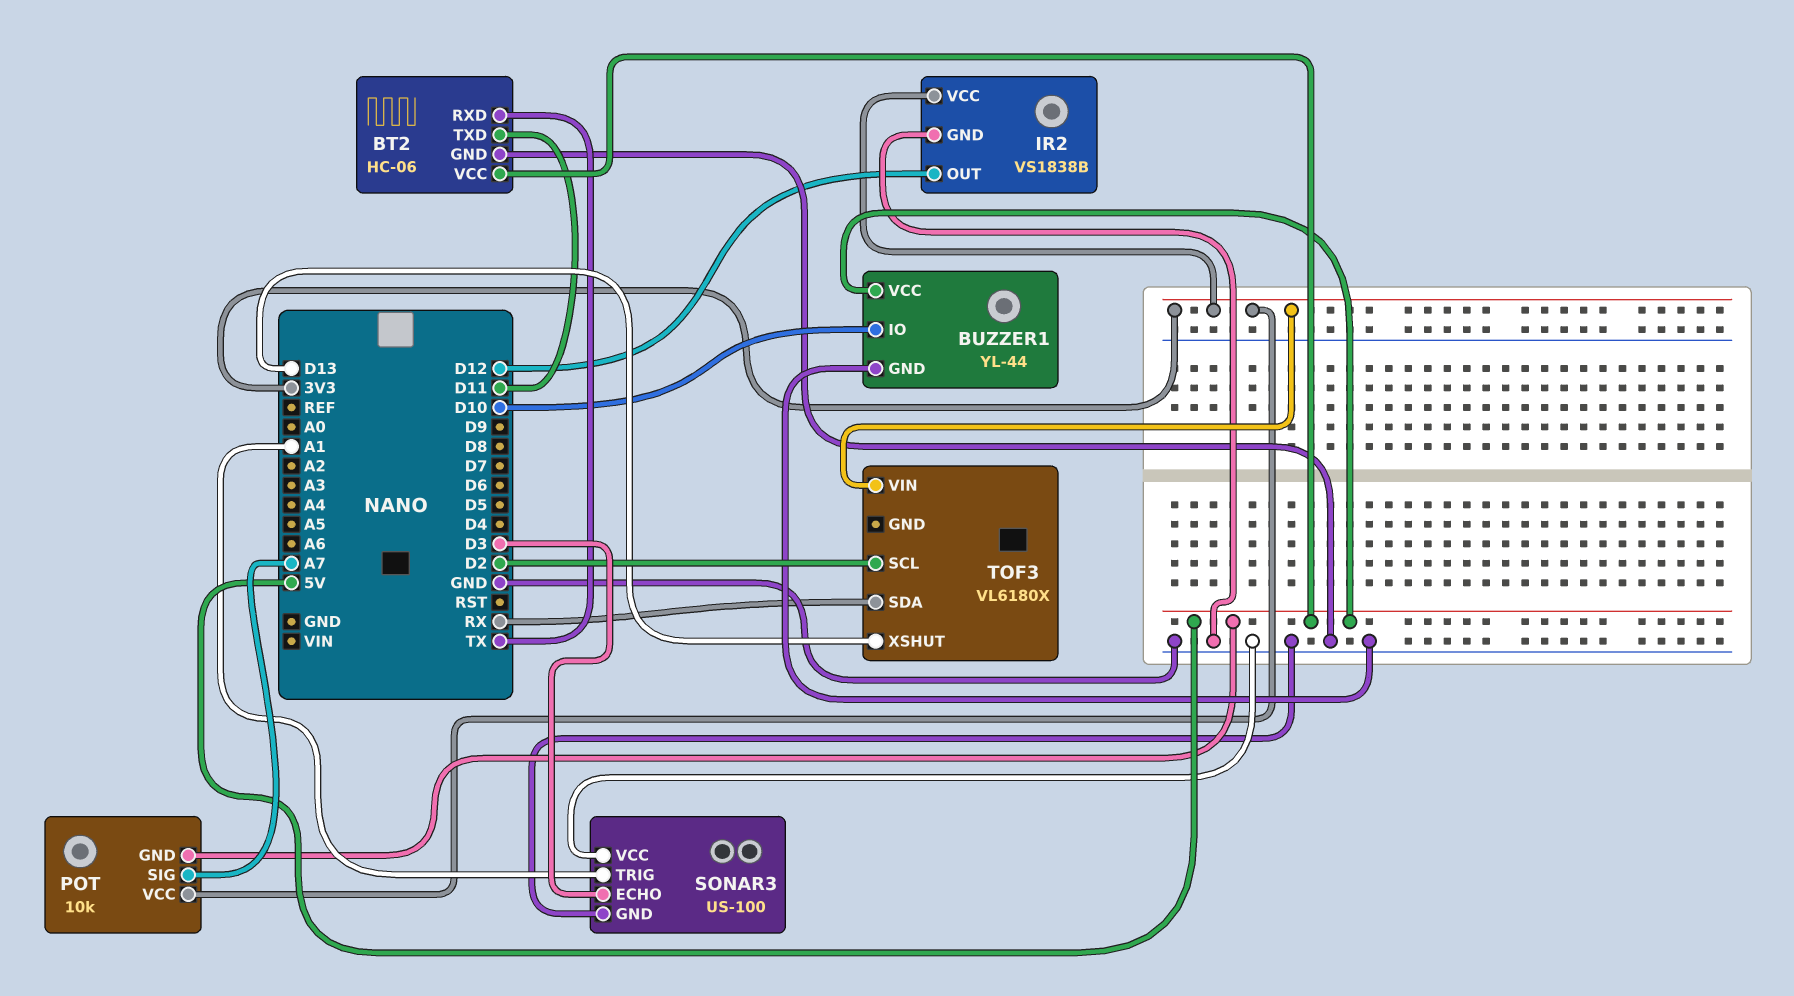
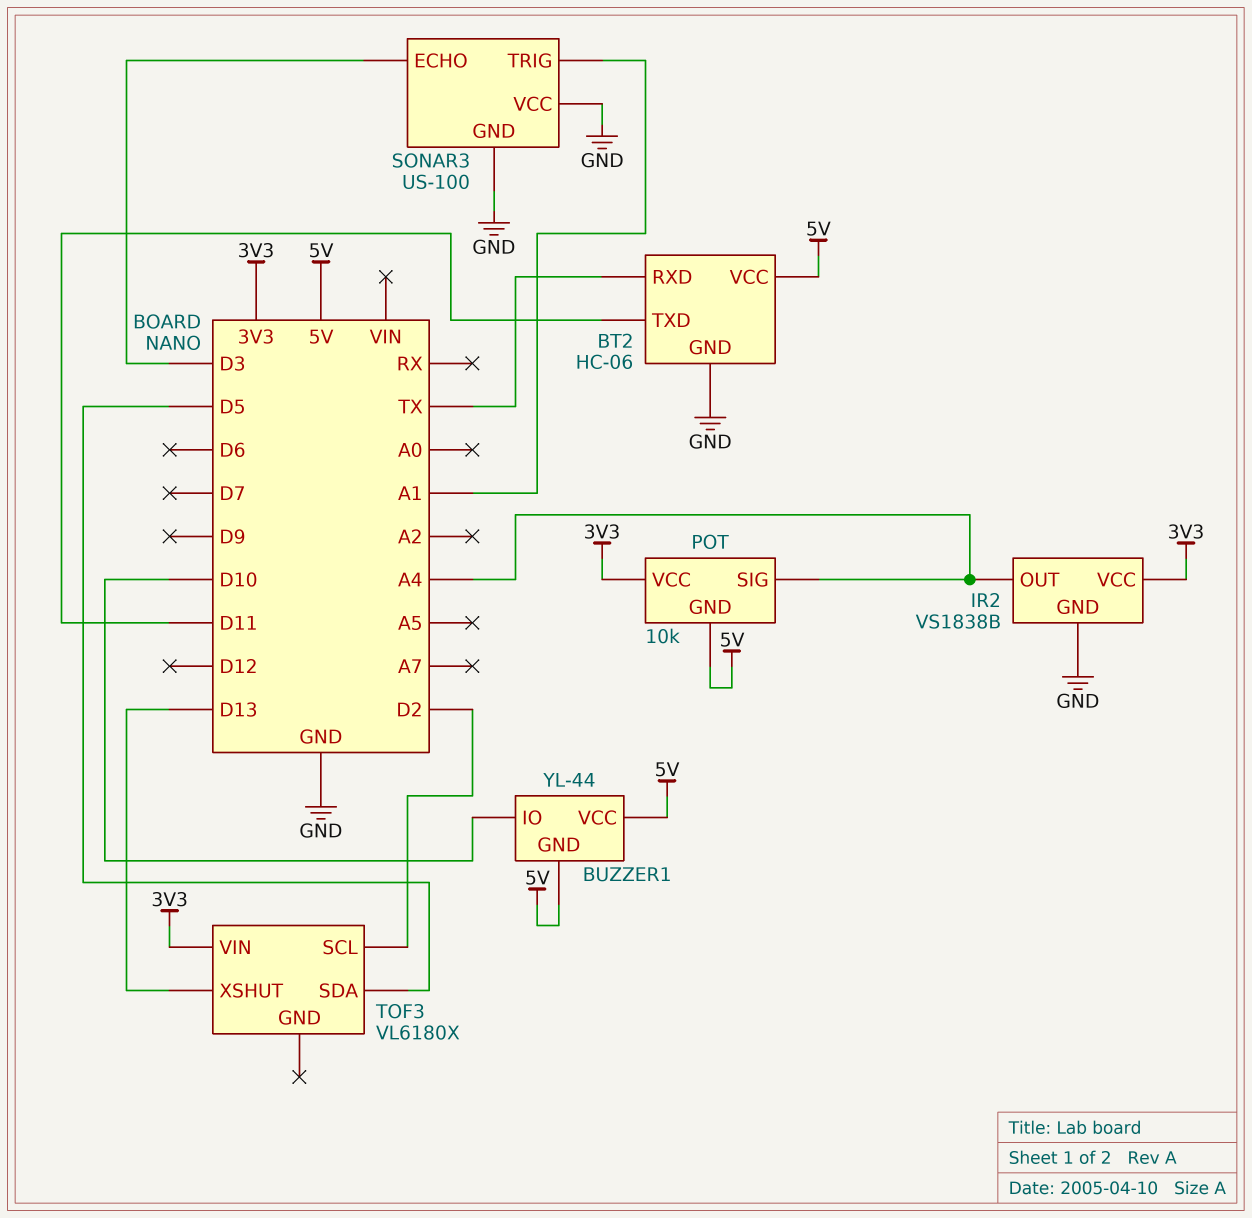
BUZZER1 pin GND: GND -> 5V
IR2 pin OUT: D12 -> A4
POT pin SIG: A7 -> A4
TOF3 pin SDA: RX -> D5

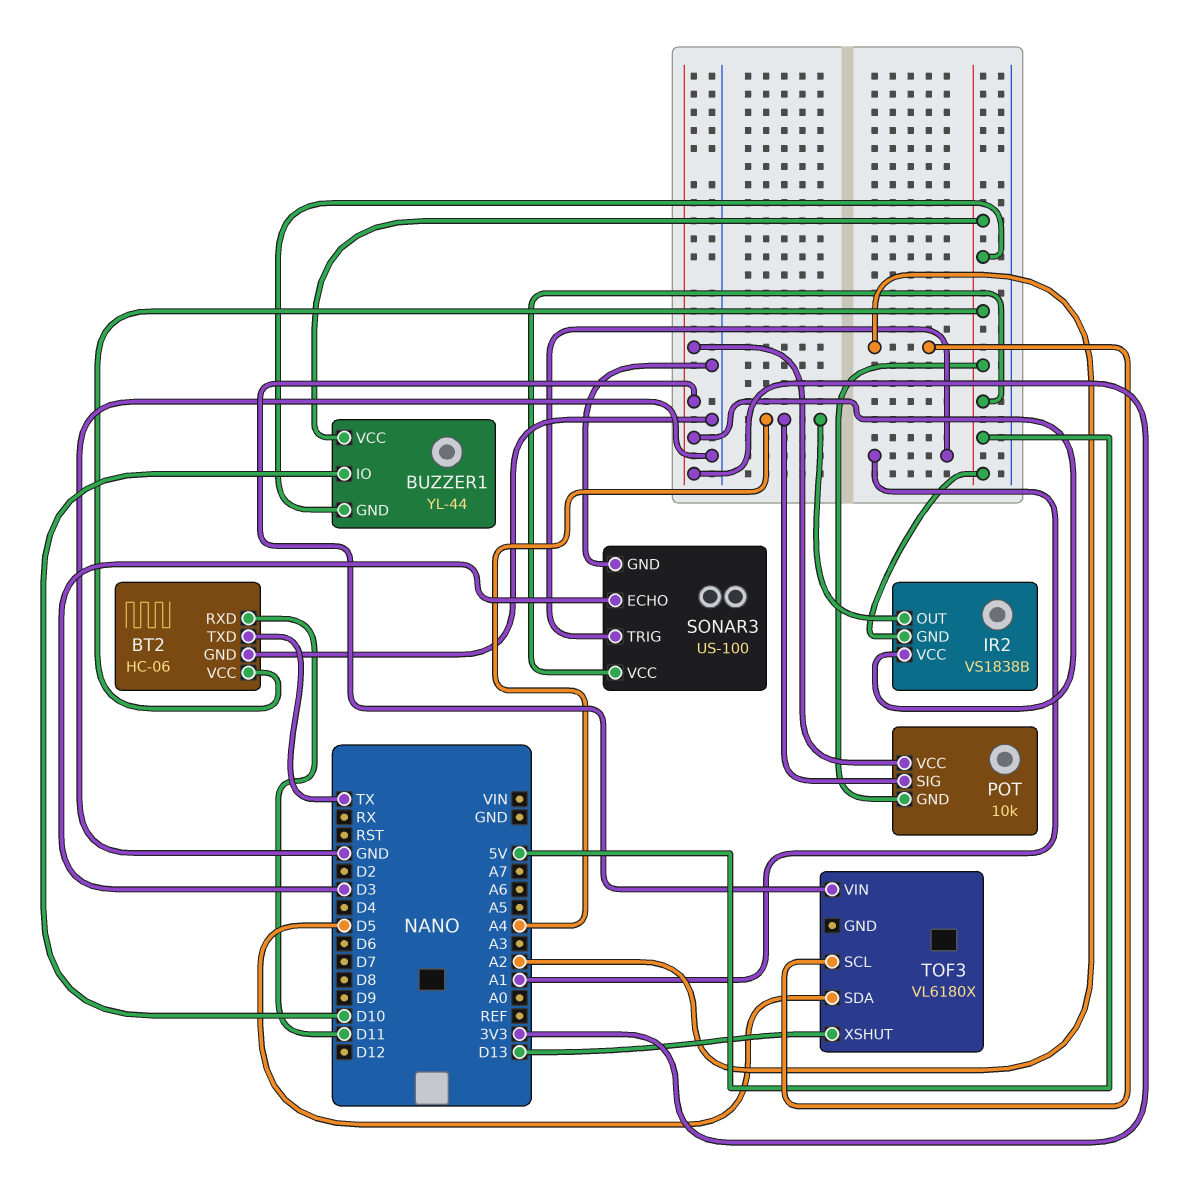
BT2 pin RXD: TX -> D11
BT2 pin TXD: D11 -> TX
IR2 pin GND: GND -> 5V
SONAR3 pin VCC: GND -> 5V
TOF3 pin SCL: D2 -> A2

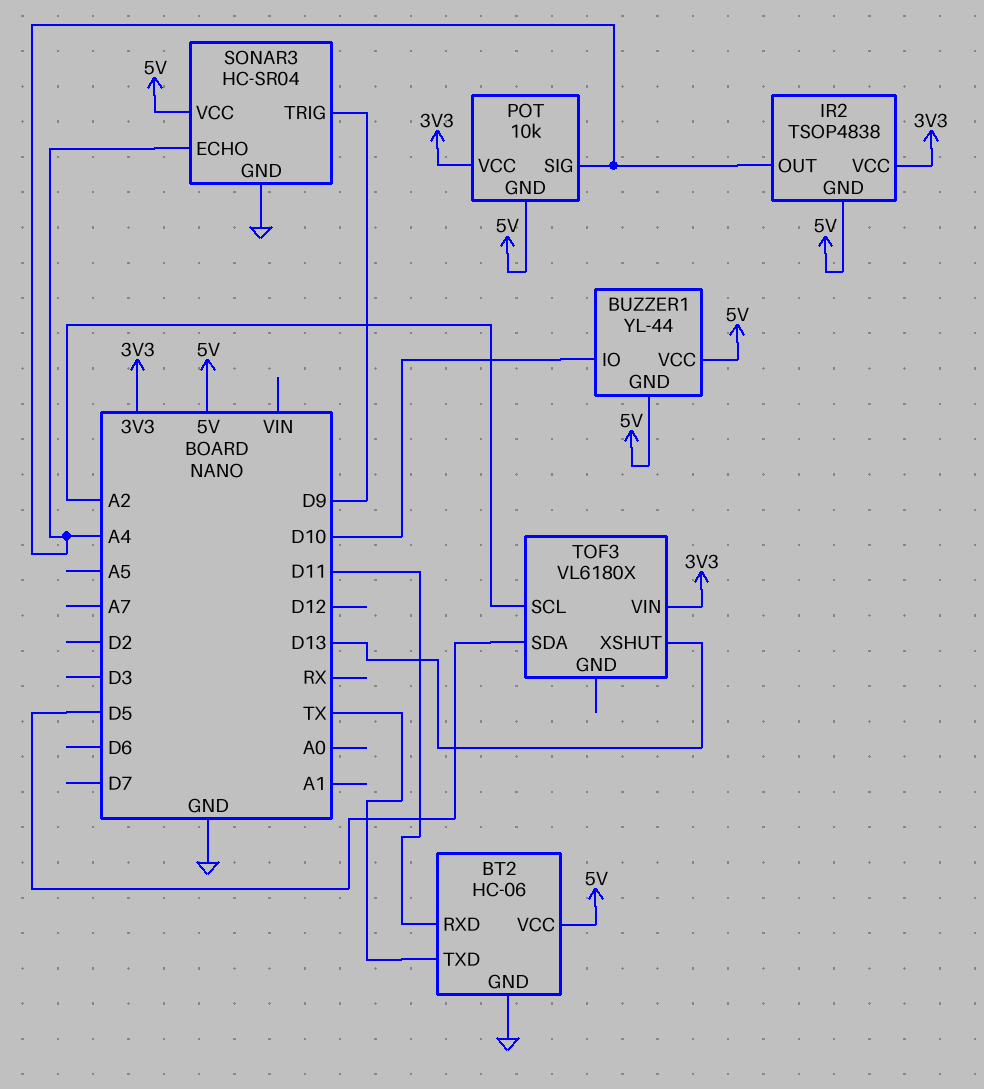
IR2: VS1838B -> TSOP4838
SONAR3: US-100 -> HC-SR04
SONAR3 pin ECHO: D3 -> A4
SONAR3 pin TRIG: A1 -> D9

